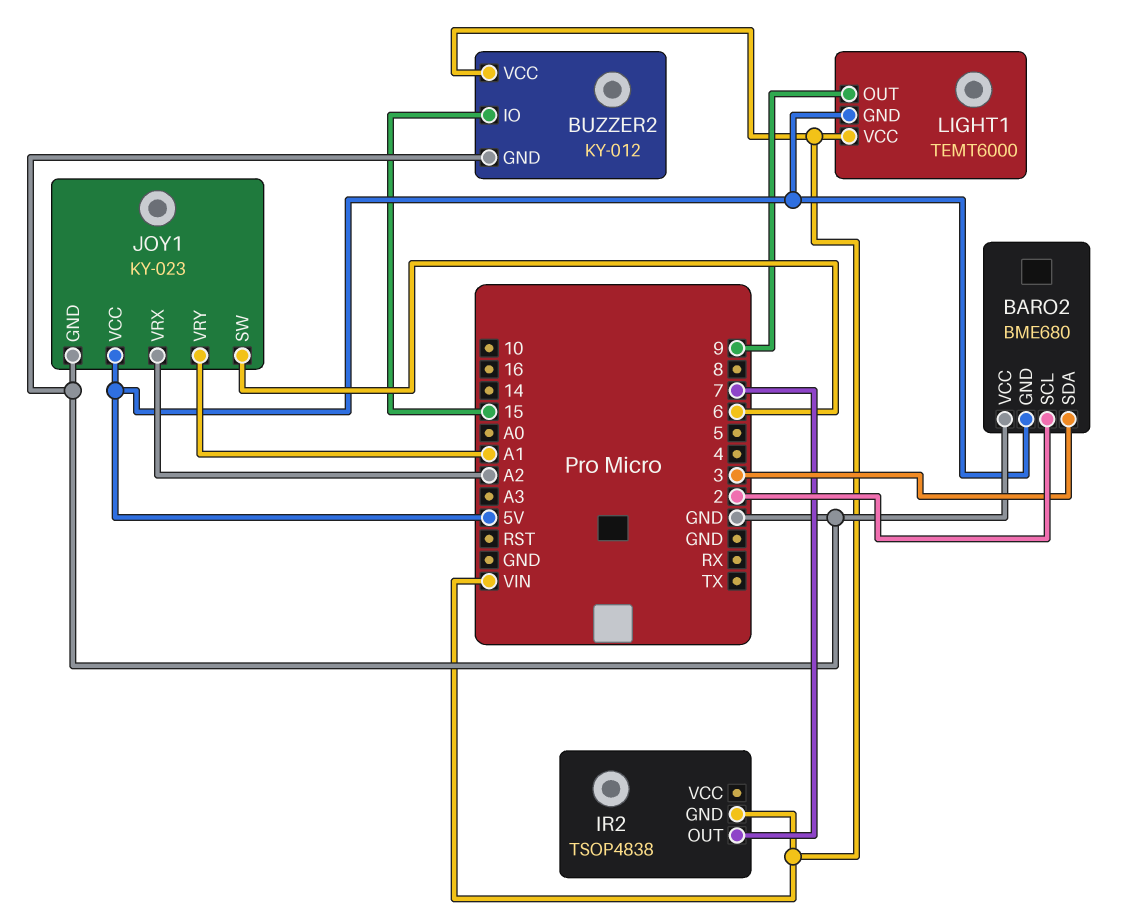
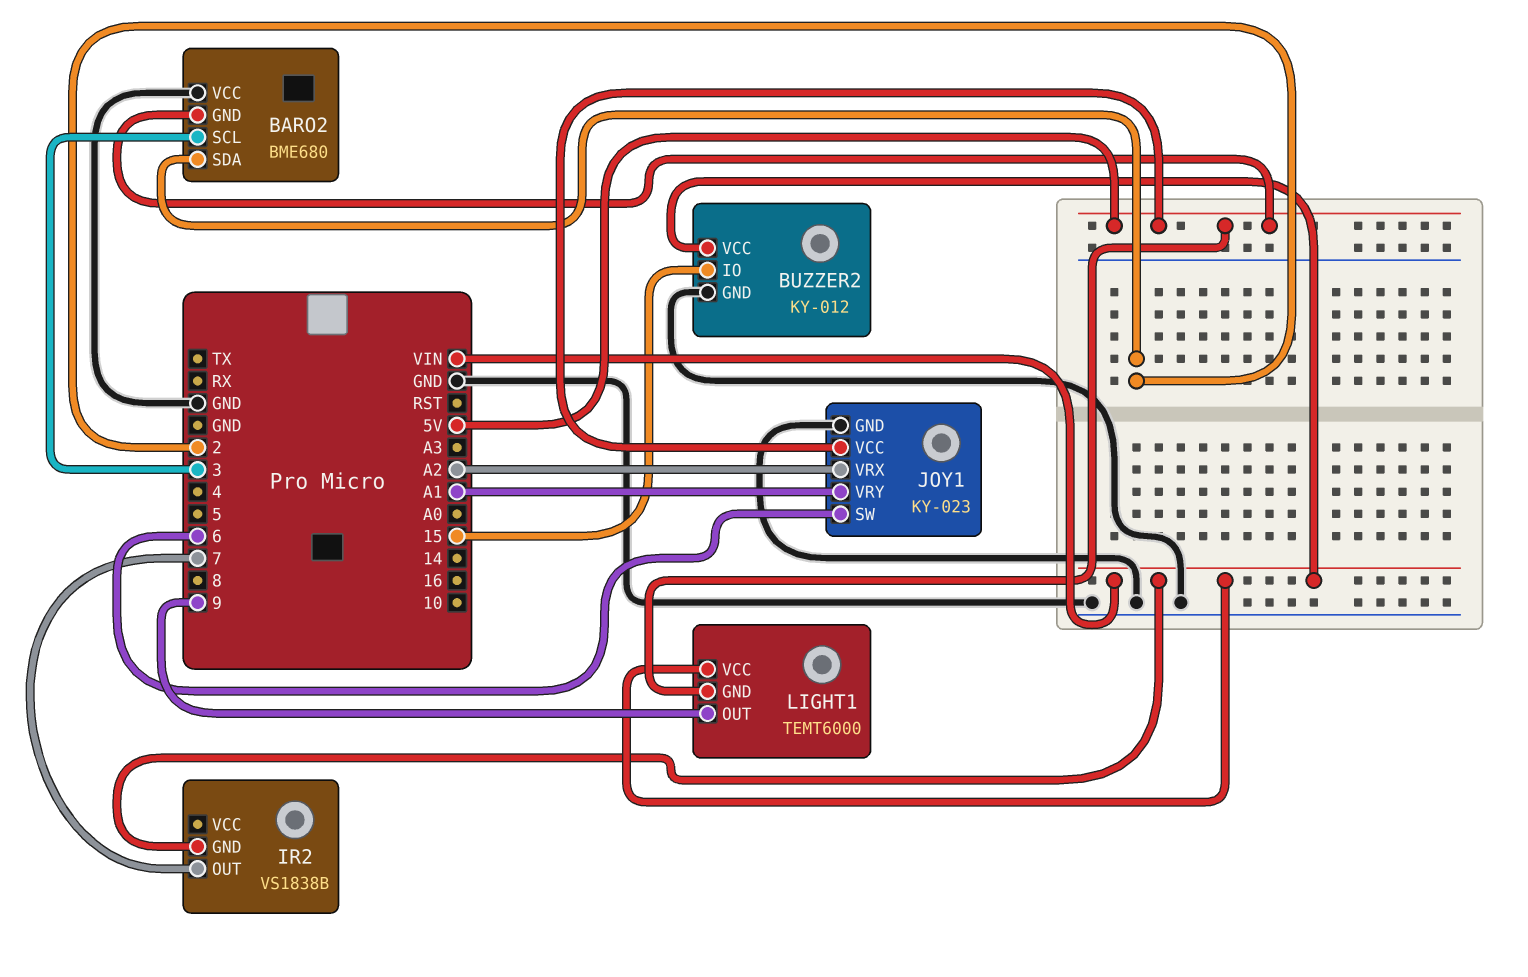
BARO2 pin SCL: 2 -> 3
BARO2 pin SDA: 3 -> 2
IR2: TSOP4838 -> VS1838B

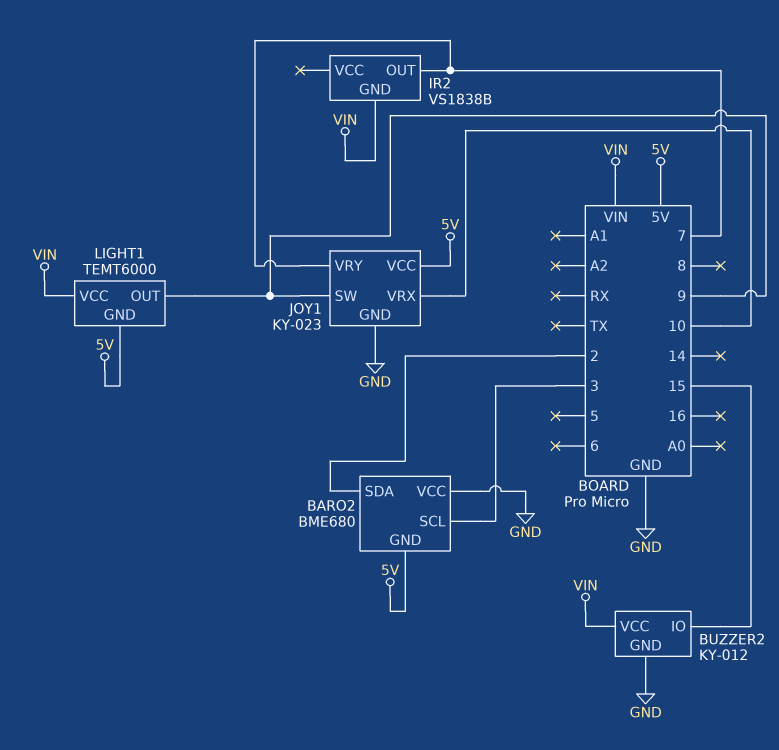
JOY1 pin SW: 6 -> 9
JOY1 pin VRX: A2 -> 10
JOY1 pin VRY: A1 -> 7

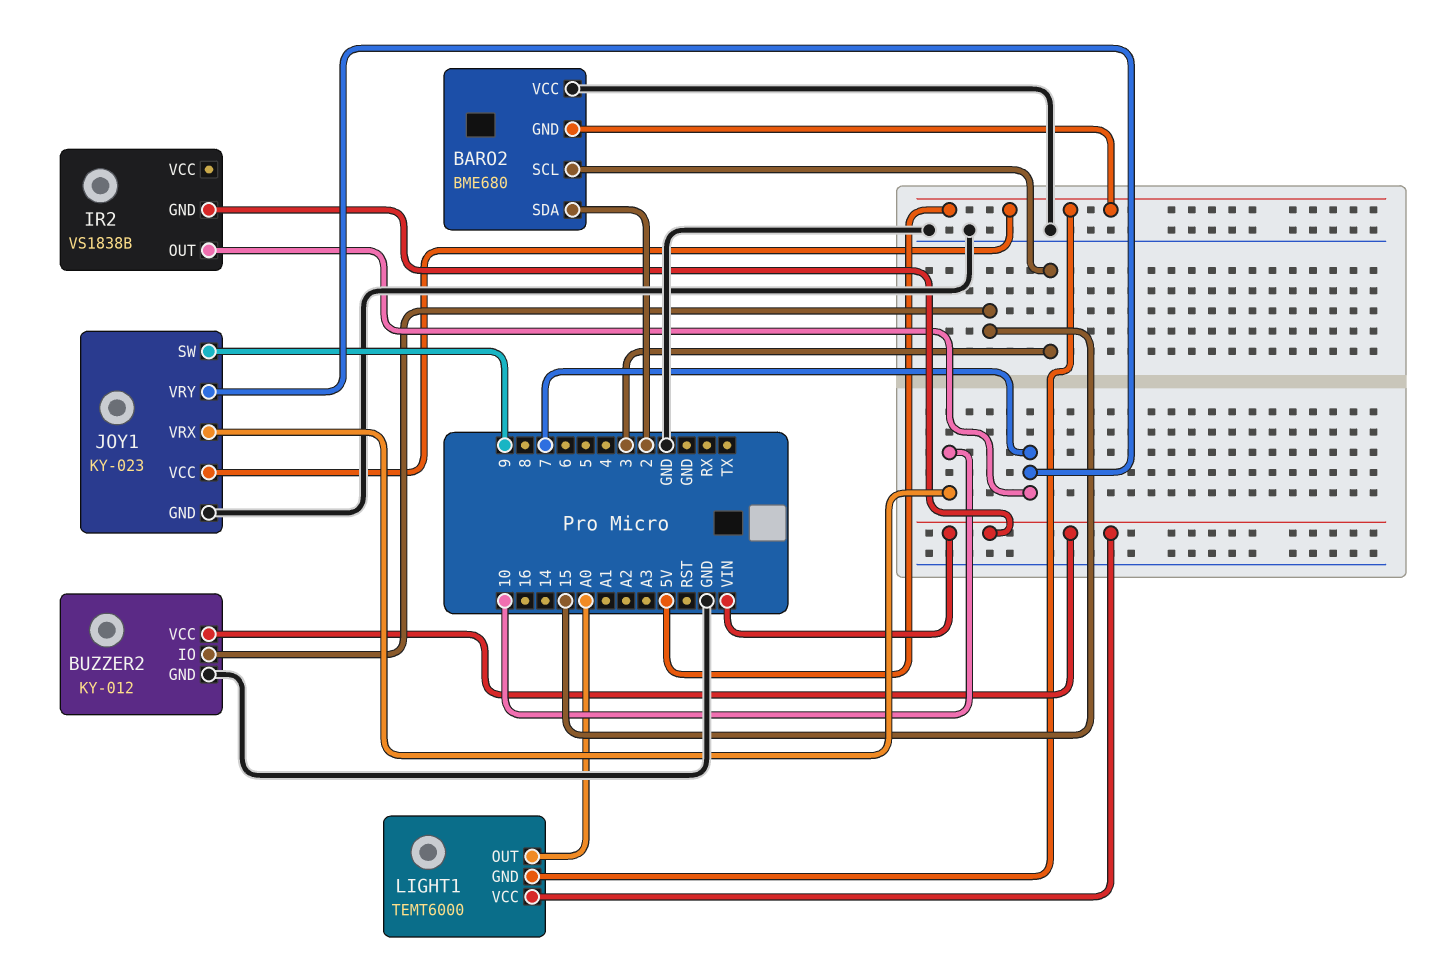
LIGHT1 pin OUT: 9 -> A0

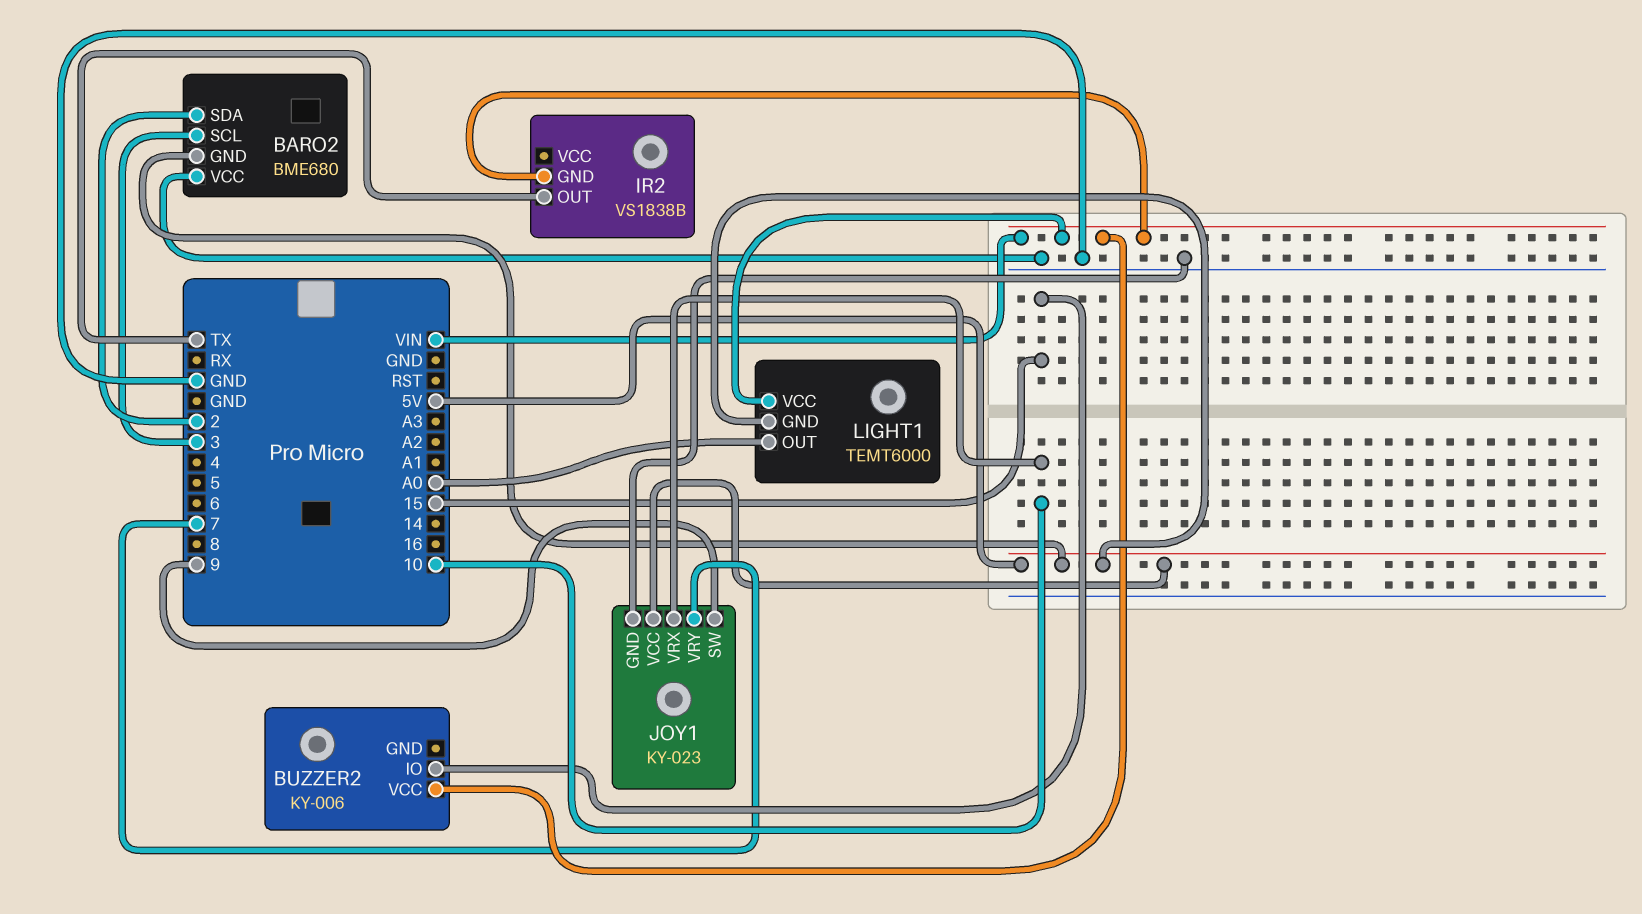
BUZZER2: KY-012 -> KY-006
BUZZER2 pin GND: GND -> none
IR2 pin OUT: 7 -> TX

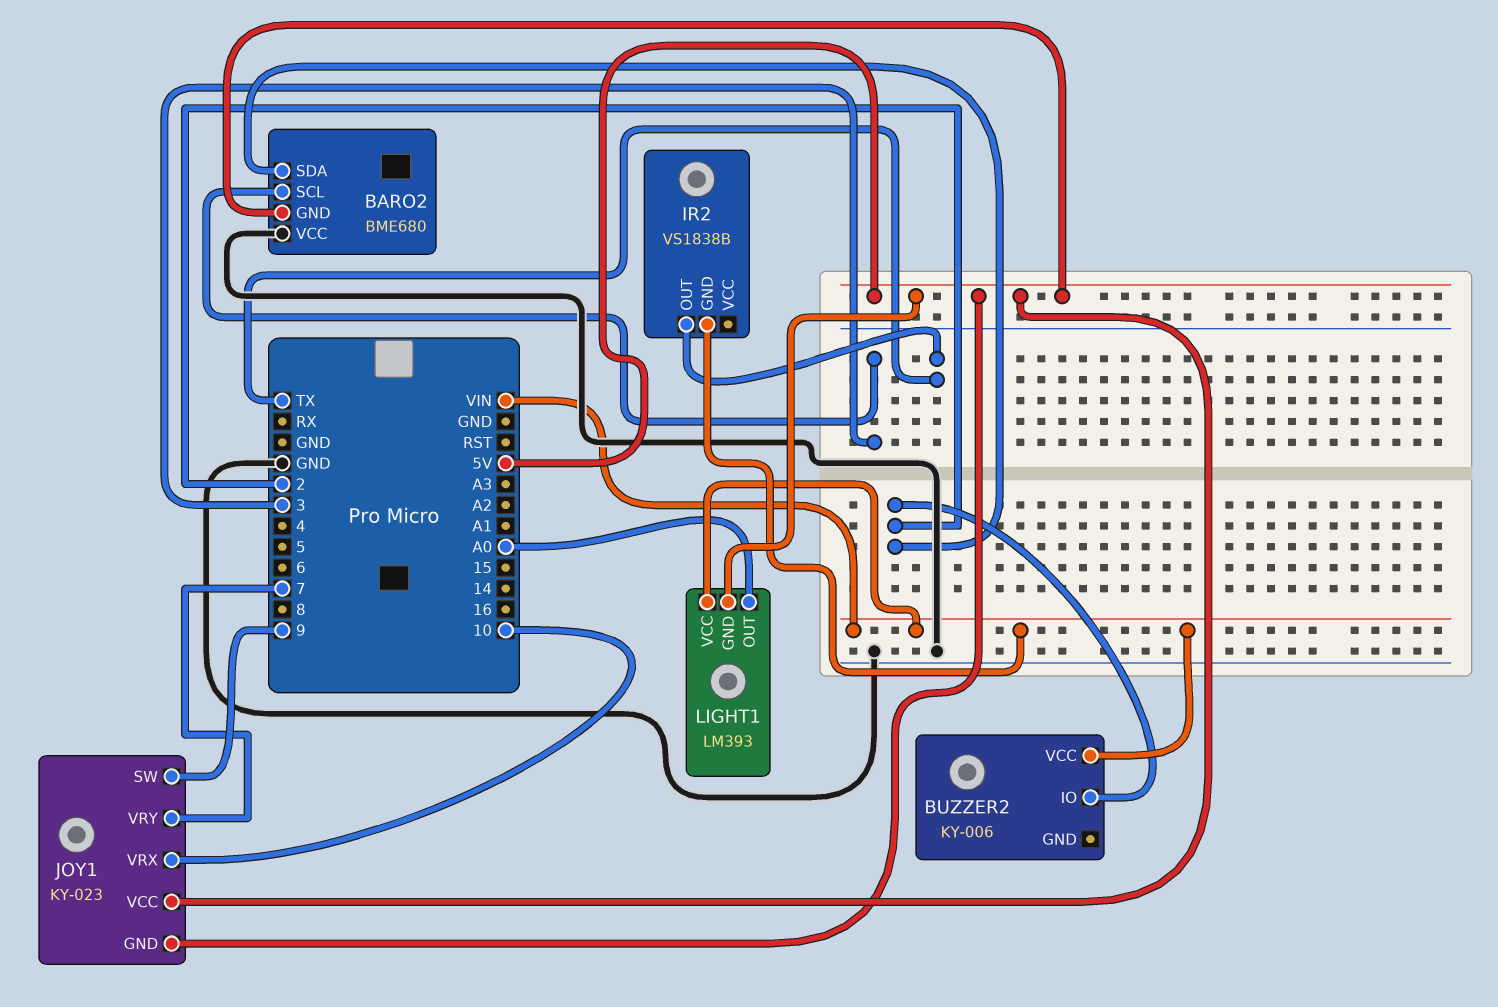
BUZZER2 pin IO: 15 -> 2
JOY1 pin GND: GND -> 5V
LIGHT1: TEMT6000 -> LM393

